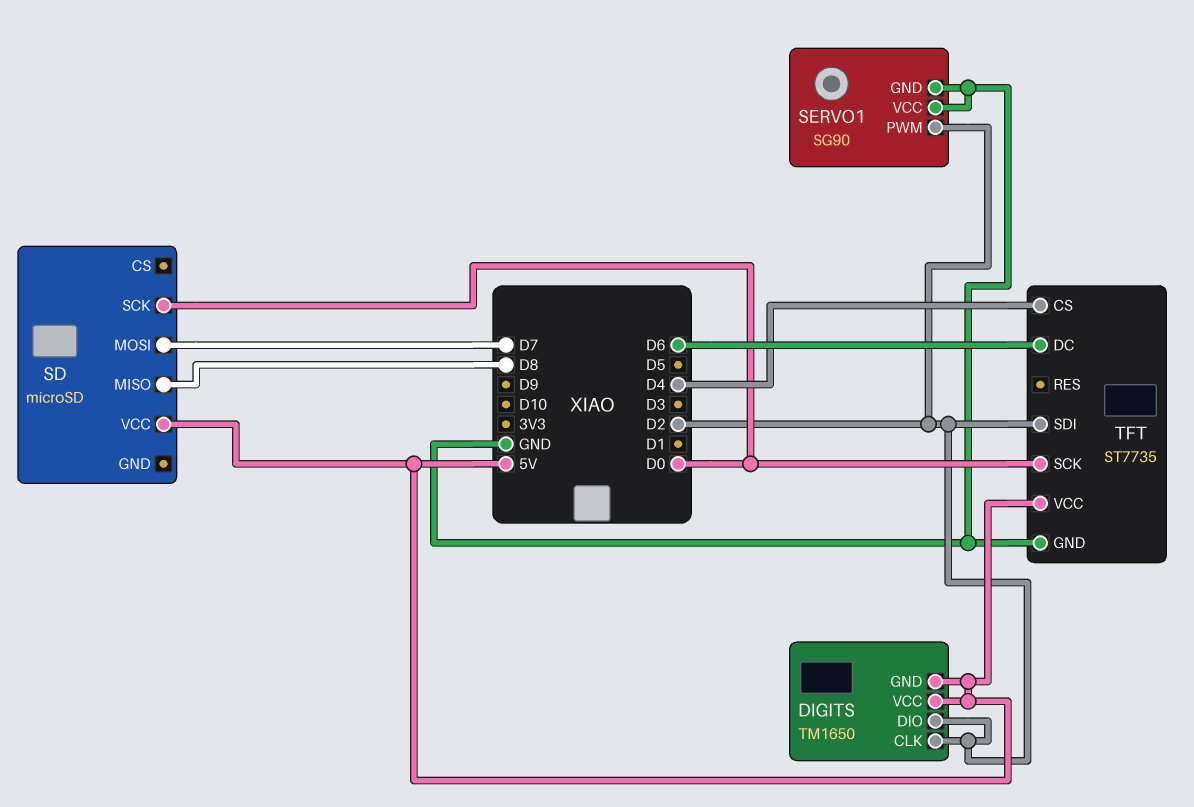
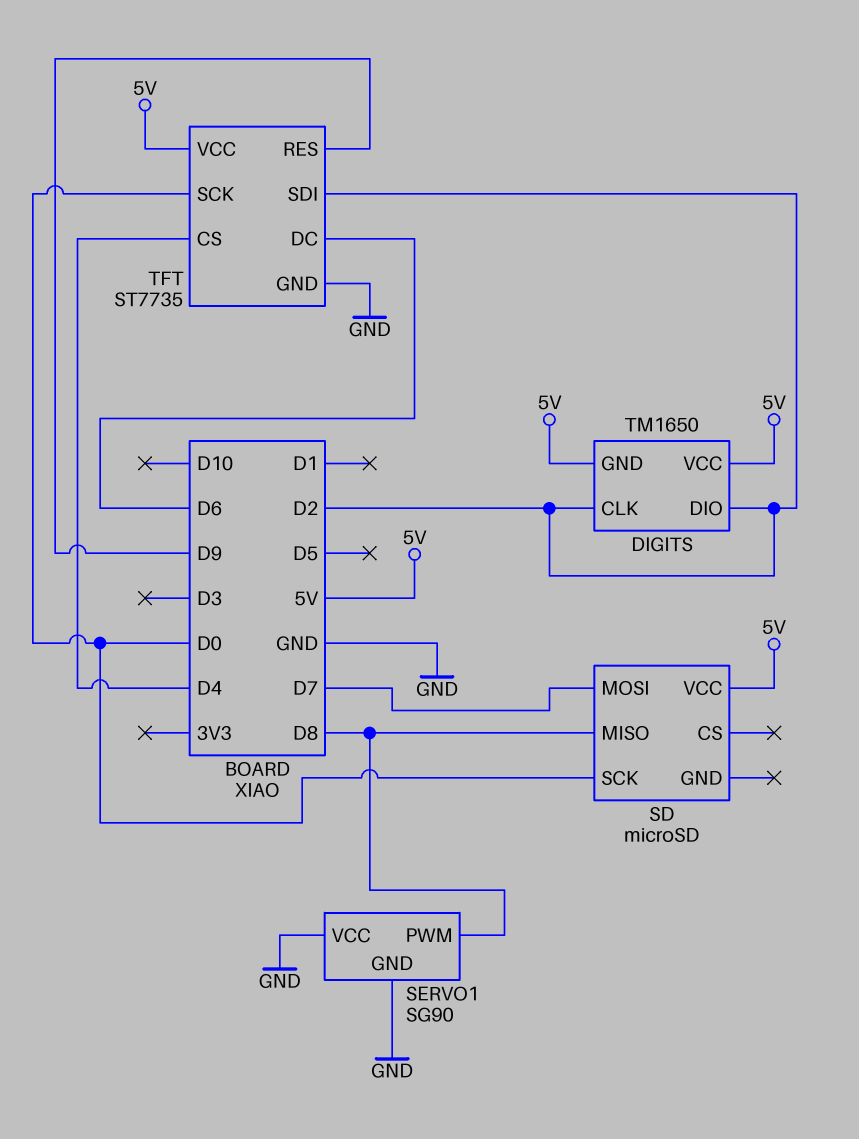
SERVO1 pin PWM: D2 -> D8
TFT pin RES: none -> D9

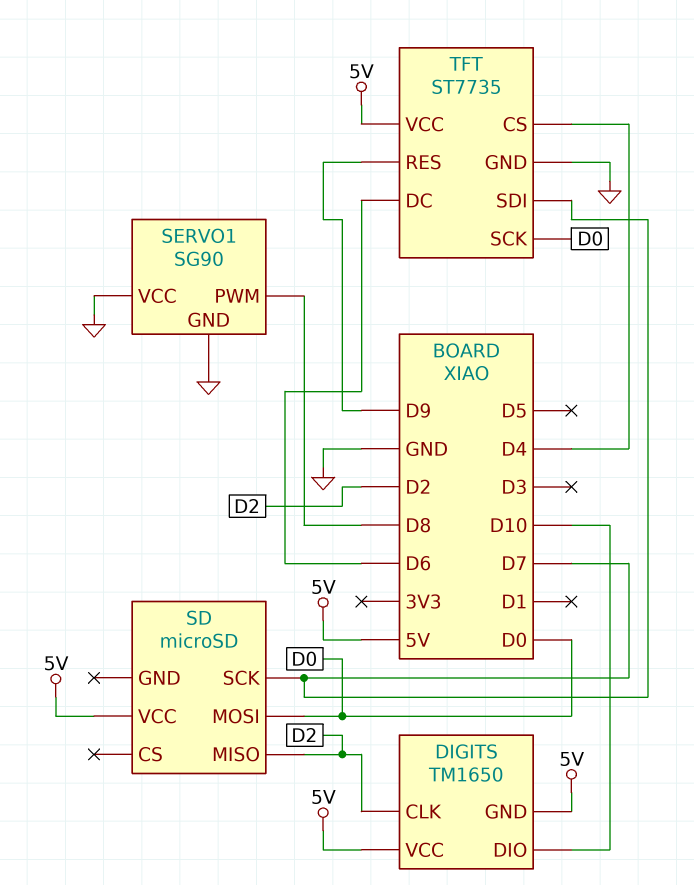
DIGITS pin DIO: D2 -> D10
SD pin MISO: D8 -> D2
SD pin MOSI: D7 -> D0
SD pin SCK: D0 -> D7
TFT pin SDI: D2 -> D7

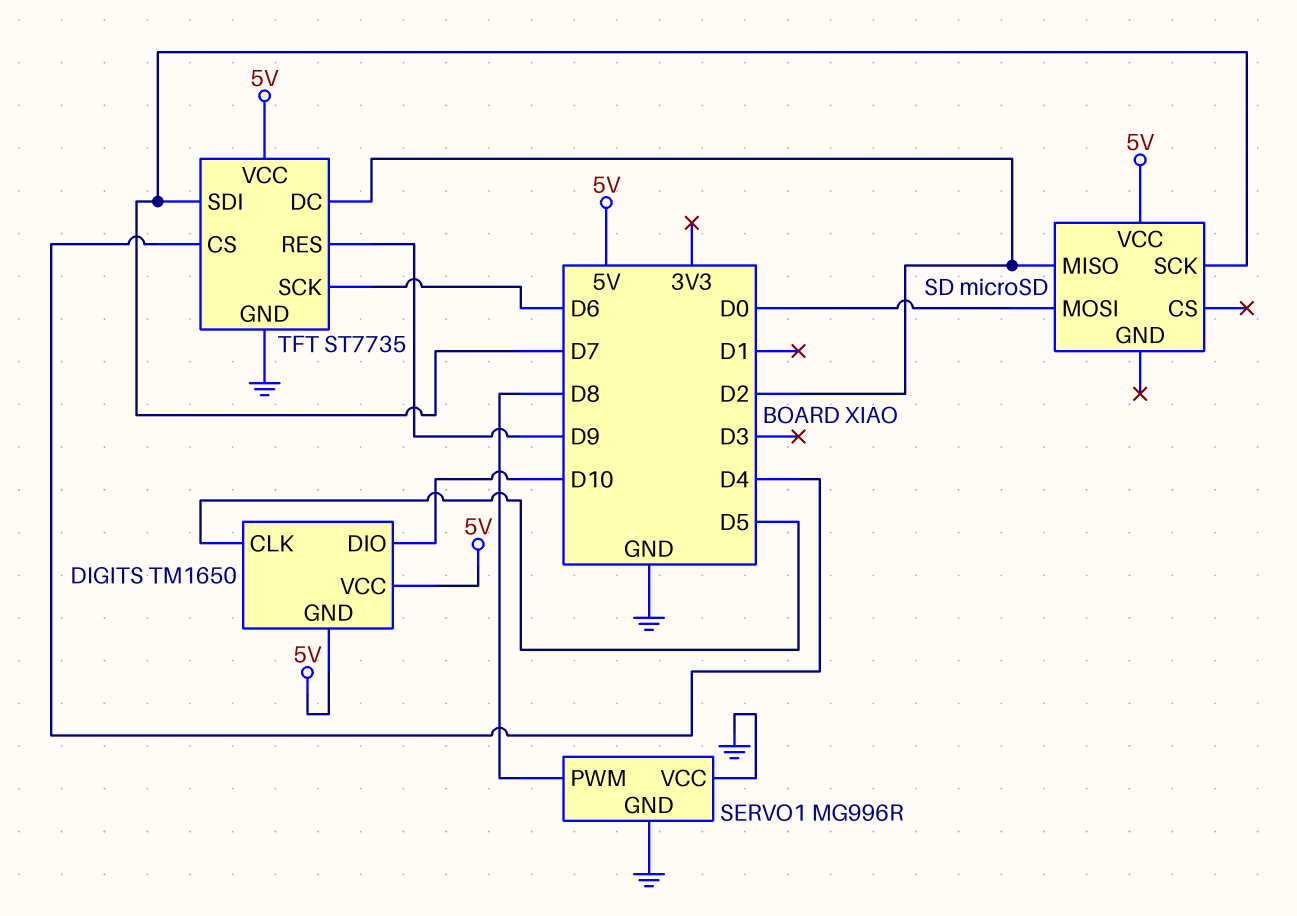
DIGITS pin CLK: D2 -> D5
SERVO1: SG90 -> MG996R
TFT pin DC: D6 -> D2
TFT pin SCK: D0 -> D6

